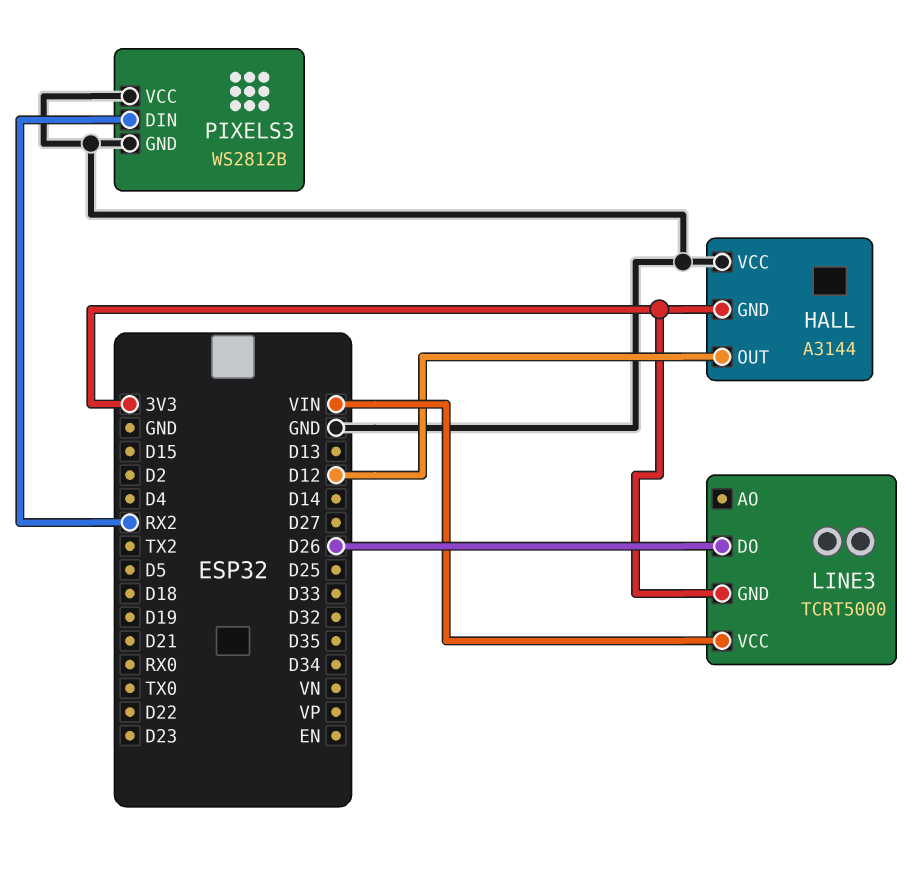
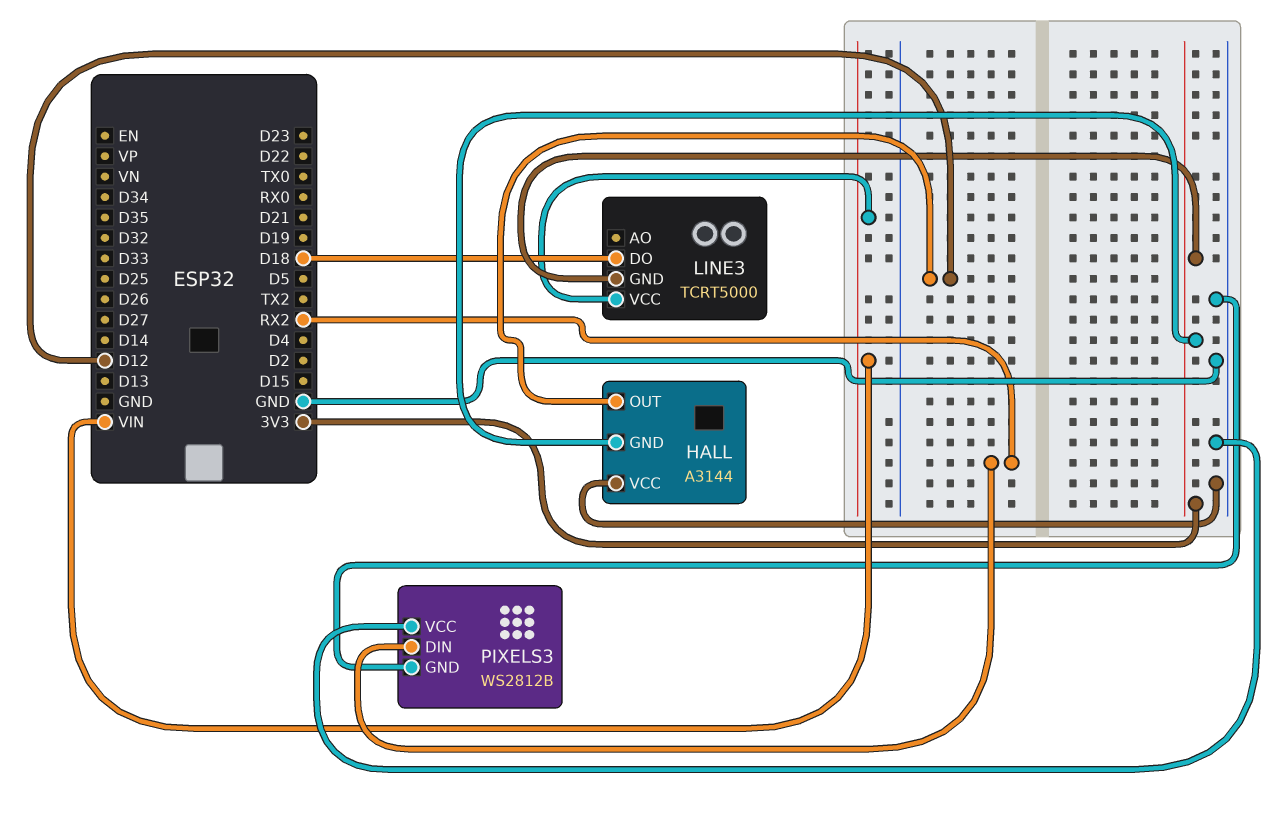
LINE3 pin DO: D26 -> D18

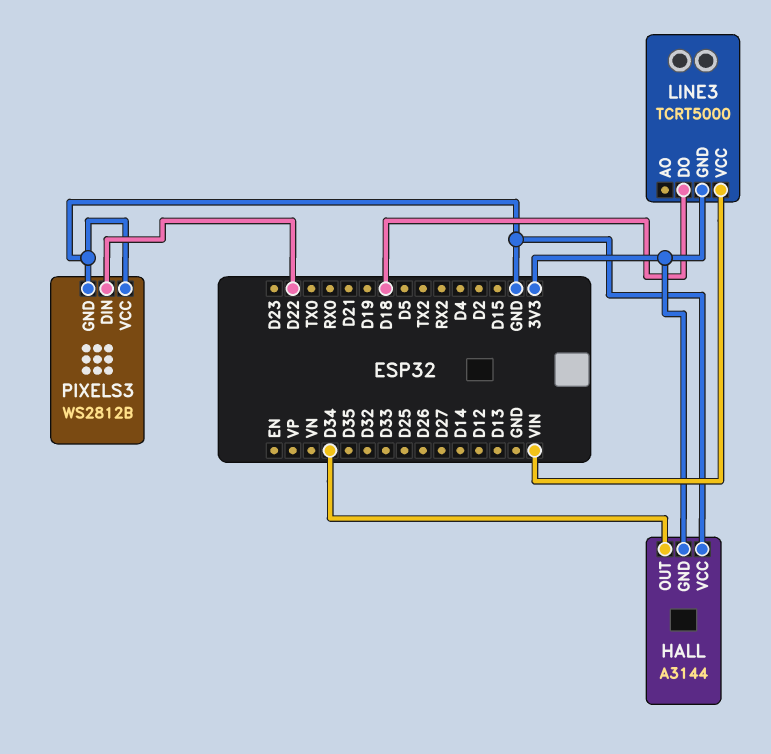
HALL pin OUT: D12 -> D34
PIXELS3 pin DIN: RX2 -> D22

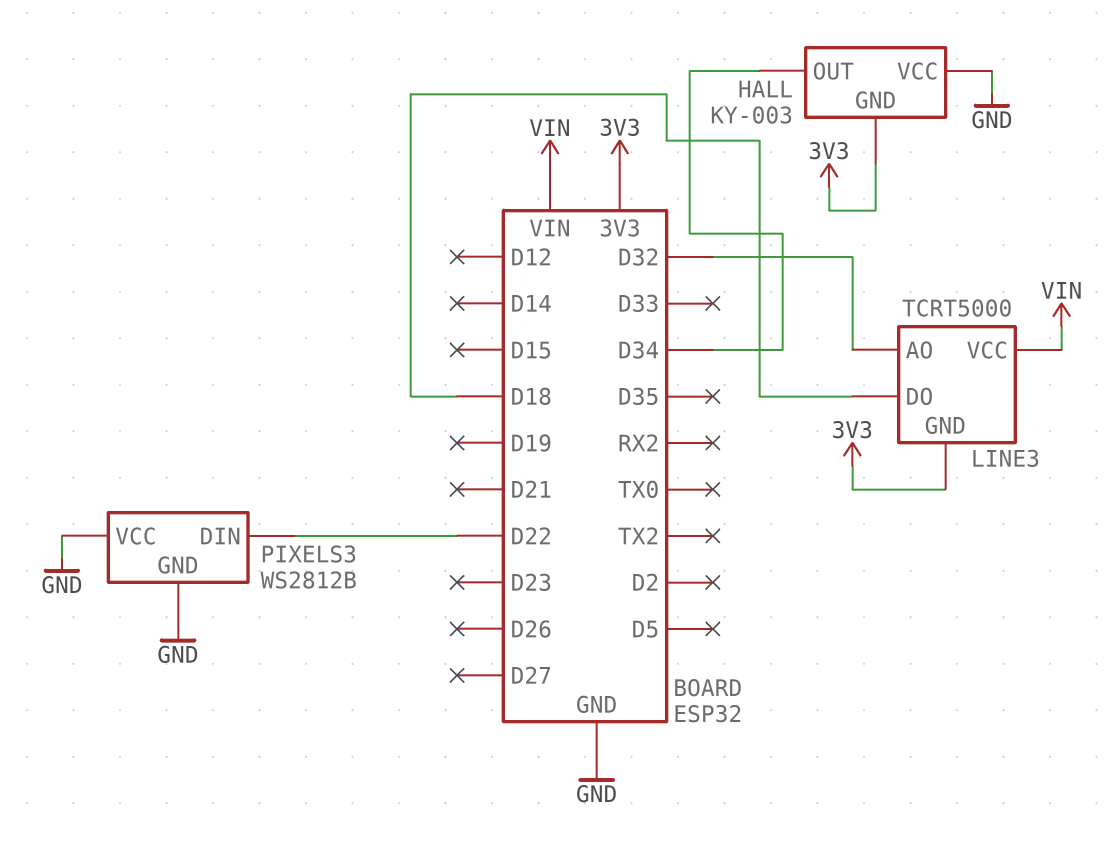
HALL: A3144 -> KY-003
LINE3 pin AO: none -> D32

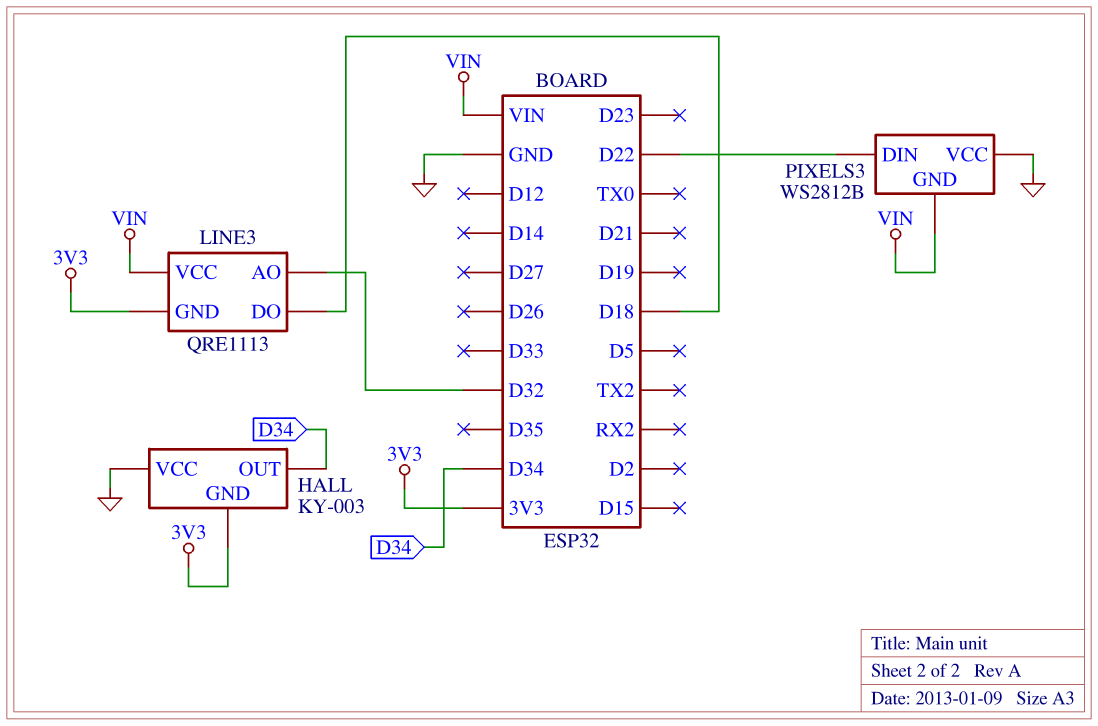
LINE3: TCRT5000 -> QRE1113
PIXELS3 pin GND: GND -> VIN

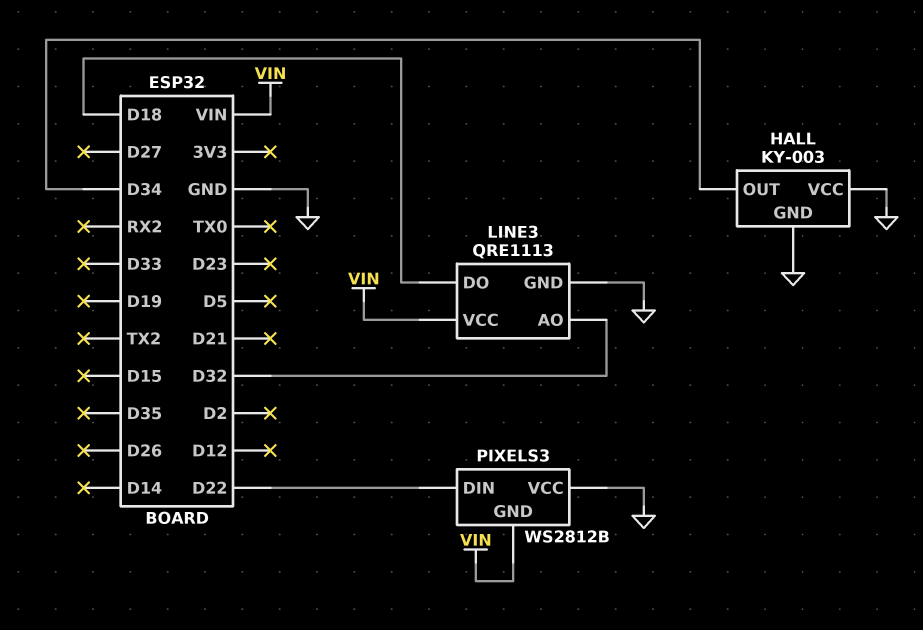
HALL pin GND: 3V3 -> GND
LINE3 pin GND: 3V3 -> GND

